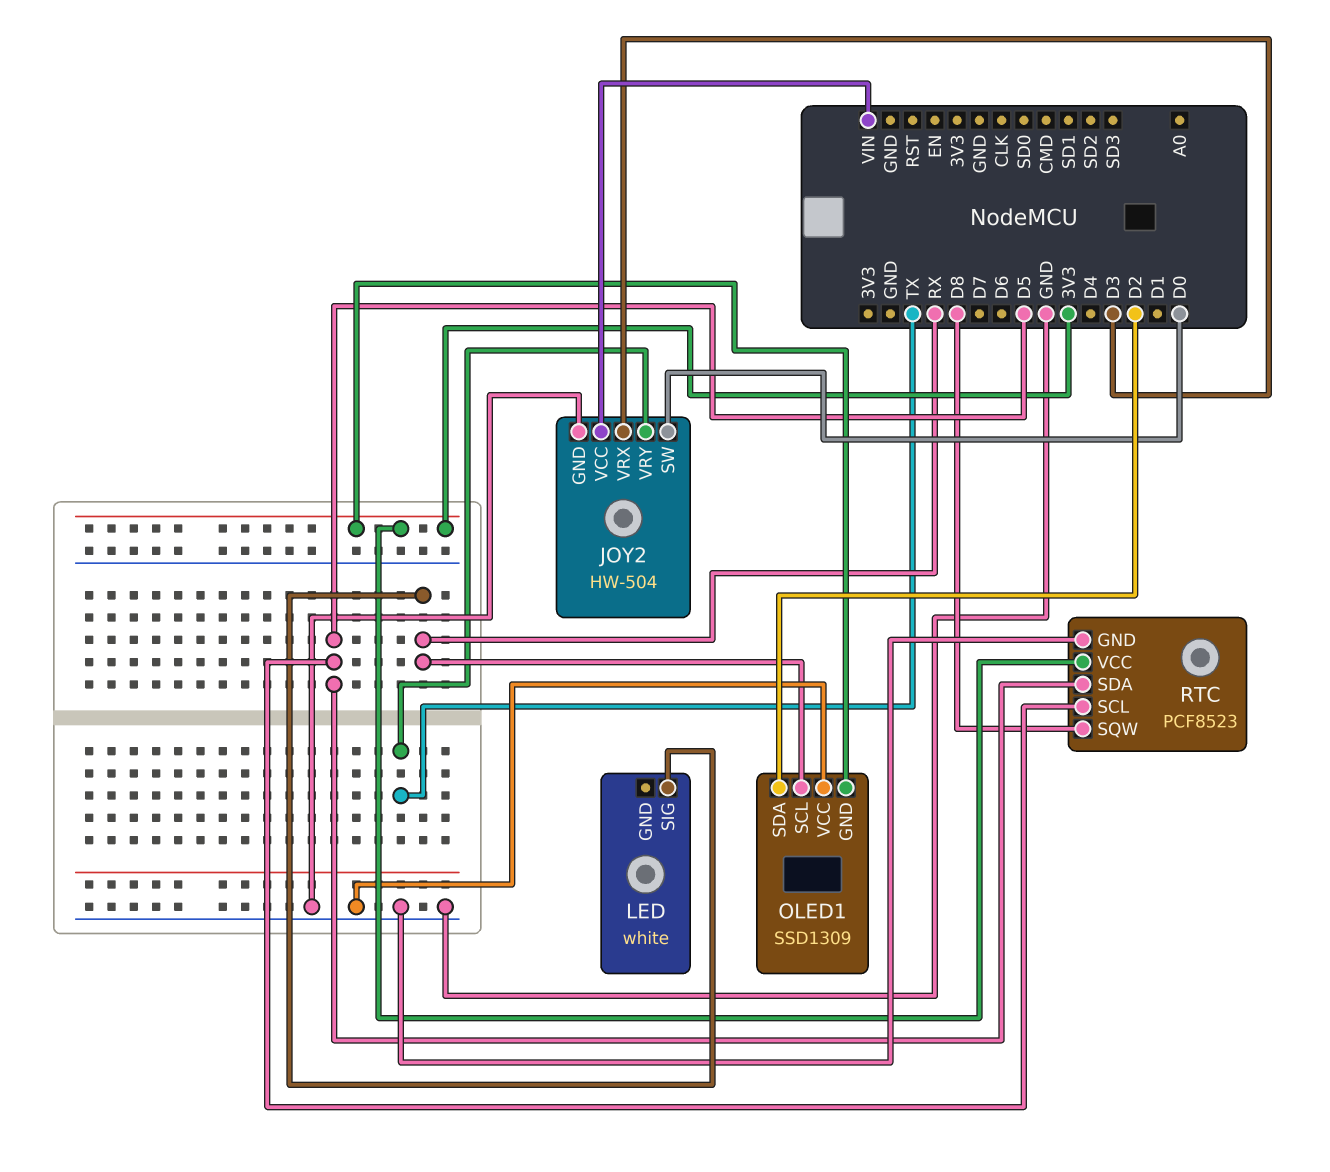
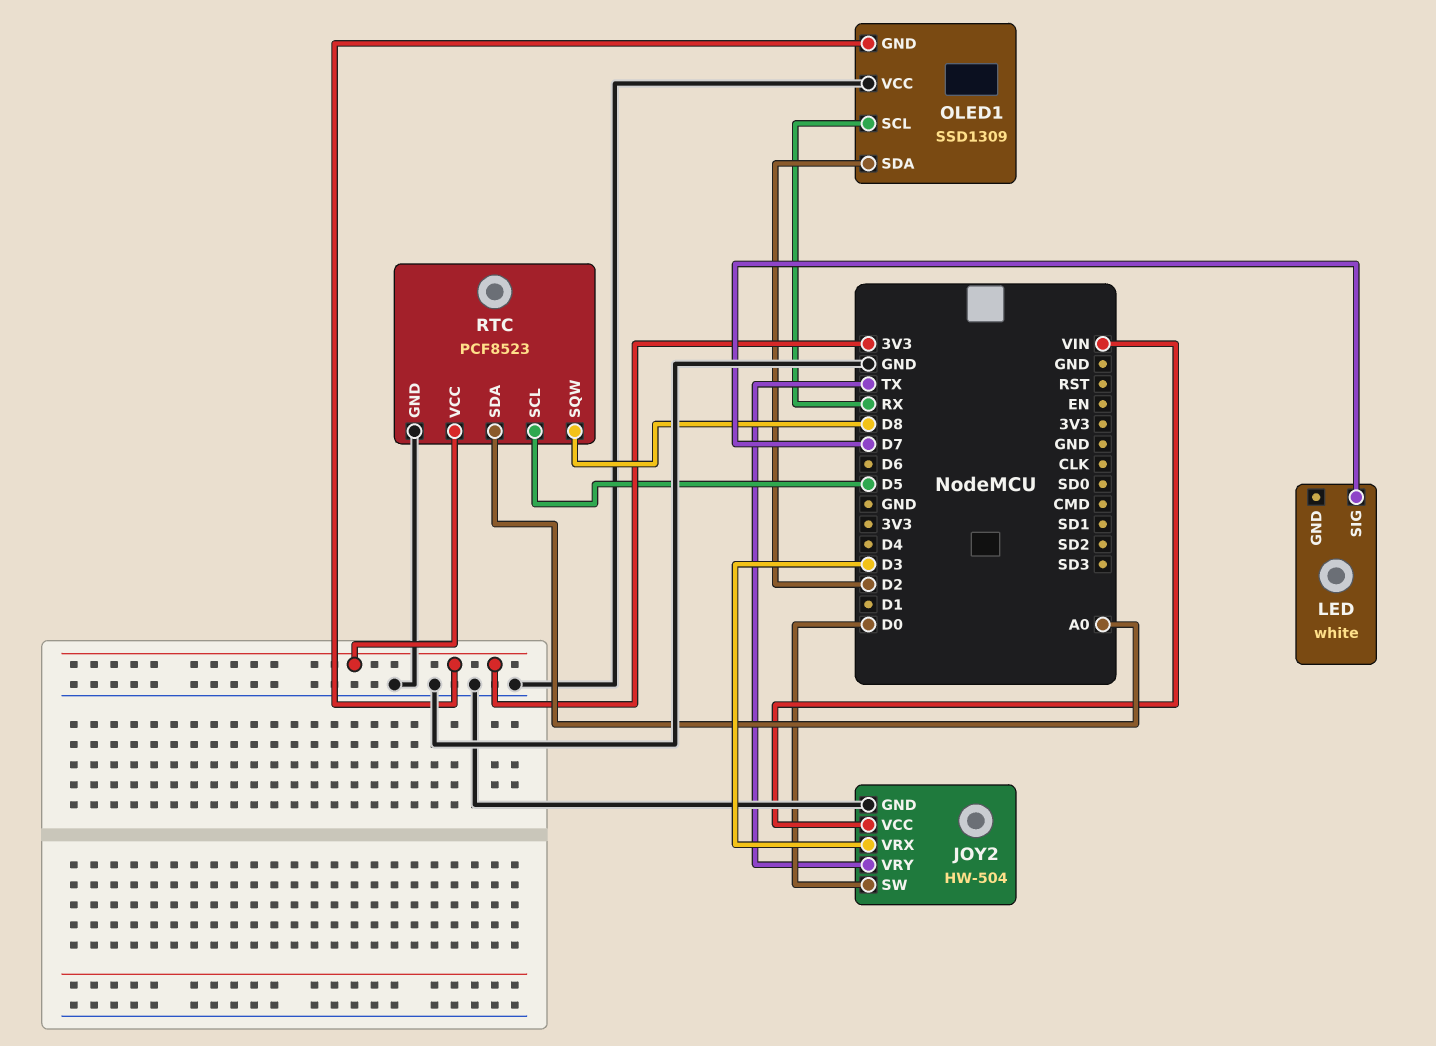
LED pin SIG: RX -> D7
RTC pin SDA: D5 -> A0

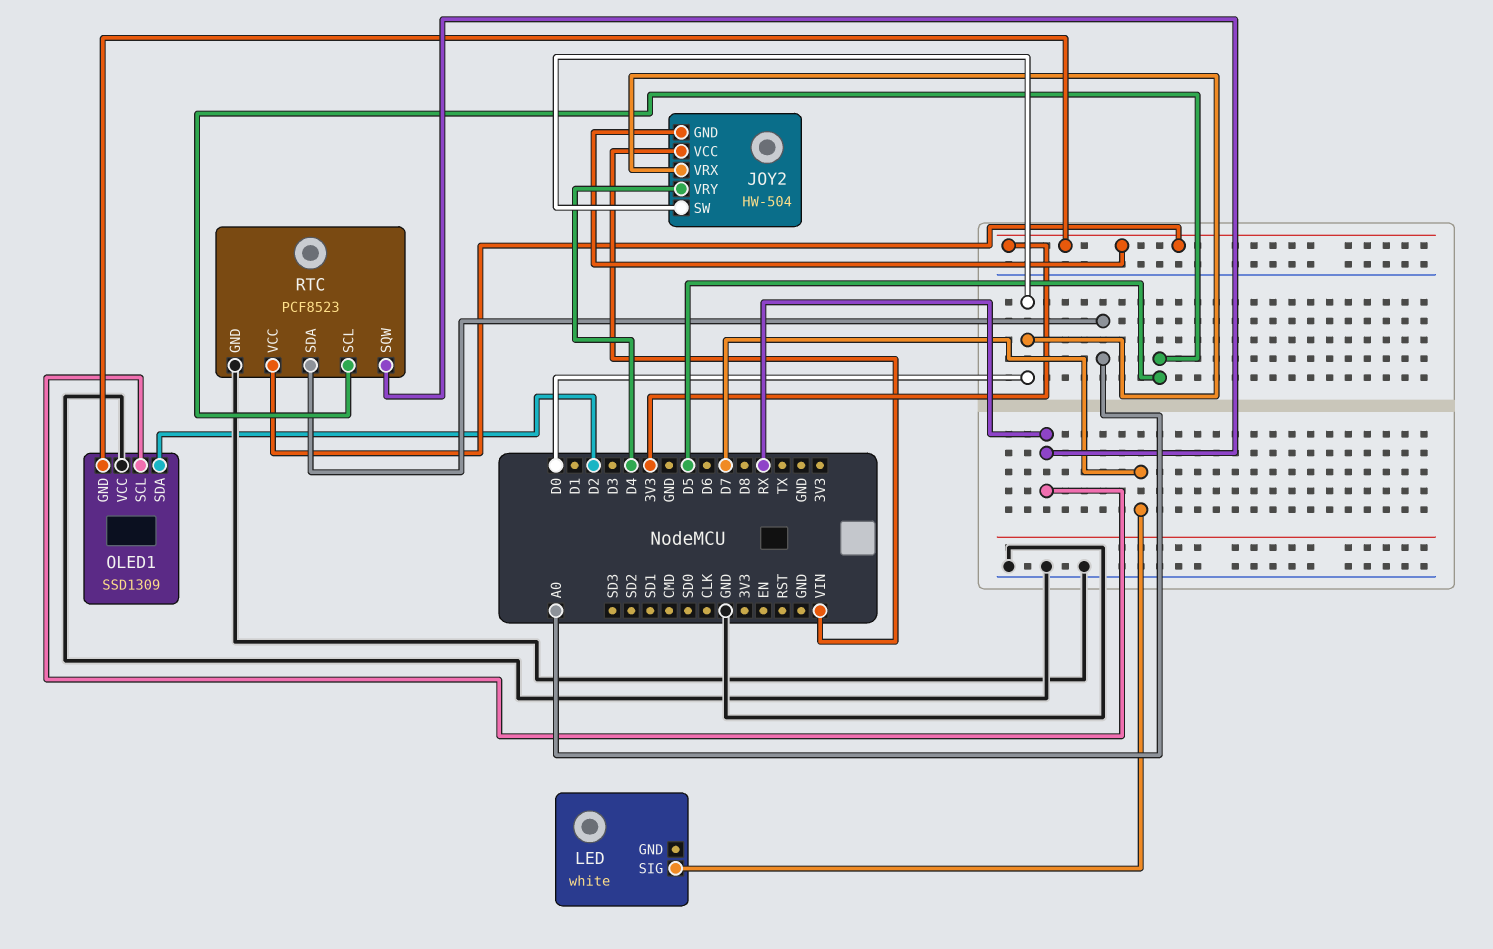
JOY2 pin GND: GND -> 3V3
JOY2 pin VRX: D3 -> D0
JOY2 pin VRY: TX -> D4
RTC pin SQW: D8 -> RX

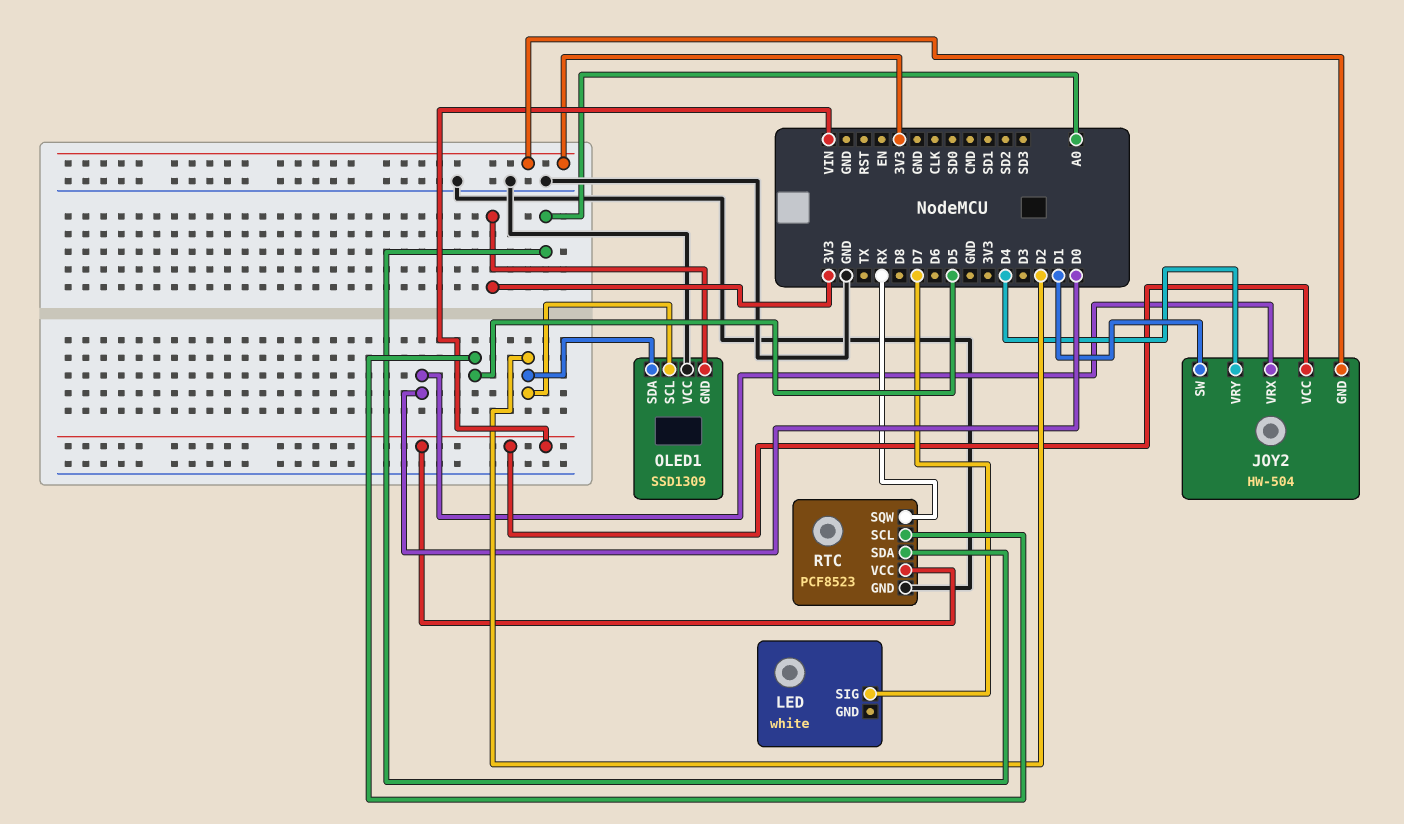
JOY2 pin SW: D0 -> D1
OLED1 pin SCL: RX -> D2
RTC pin VCC: 3V3 -> VIN

